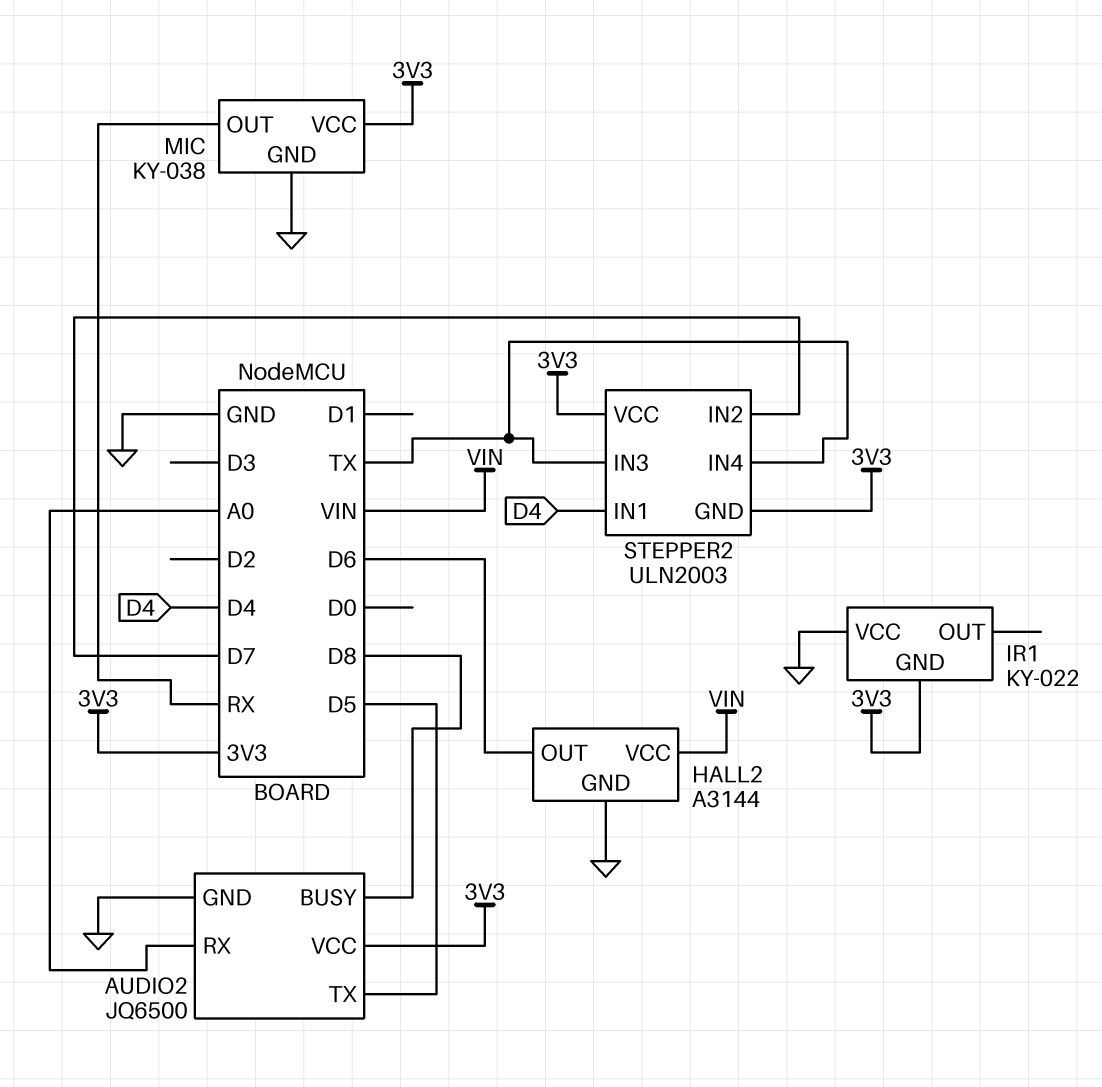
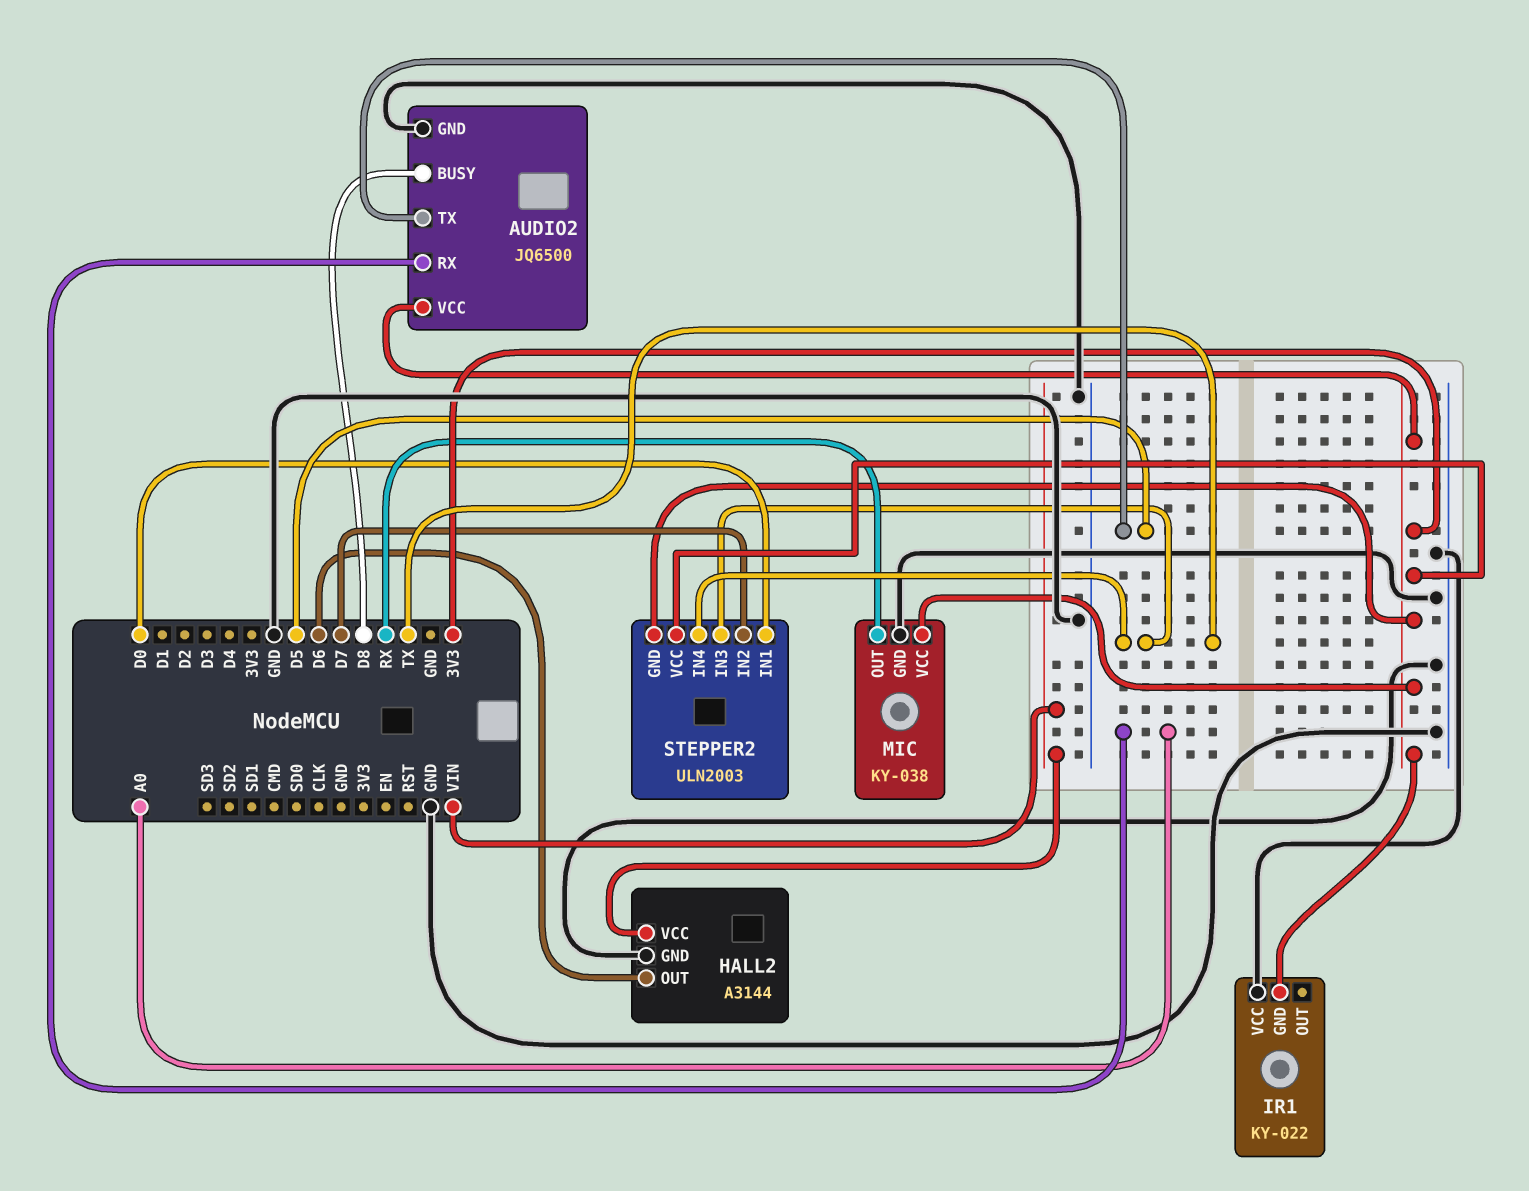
STEPPER2 pin IN1: D4 -> D0

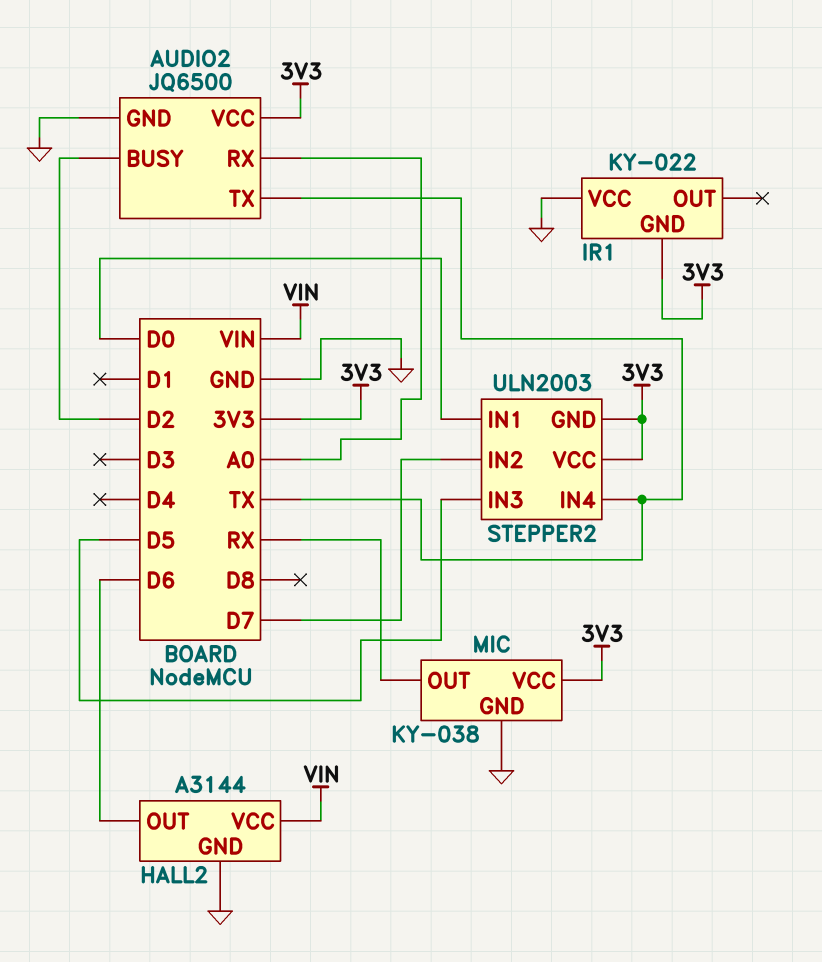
AUDIO2 pin BUSY: D8 -> D2
AUDIO2 pin TX: D5 -> TX
STEPPER2 pin IN3: TX -> D5

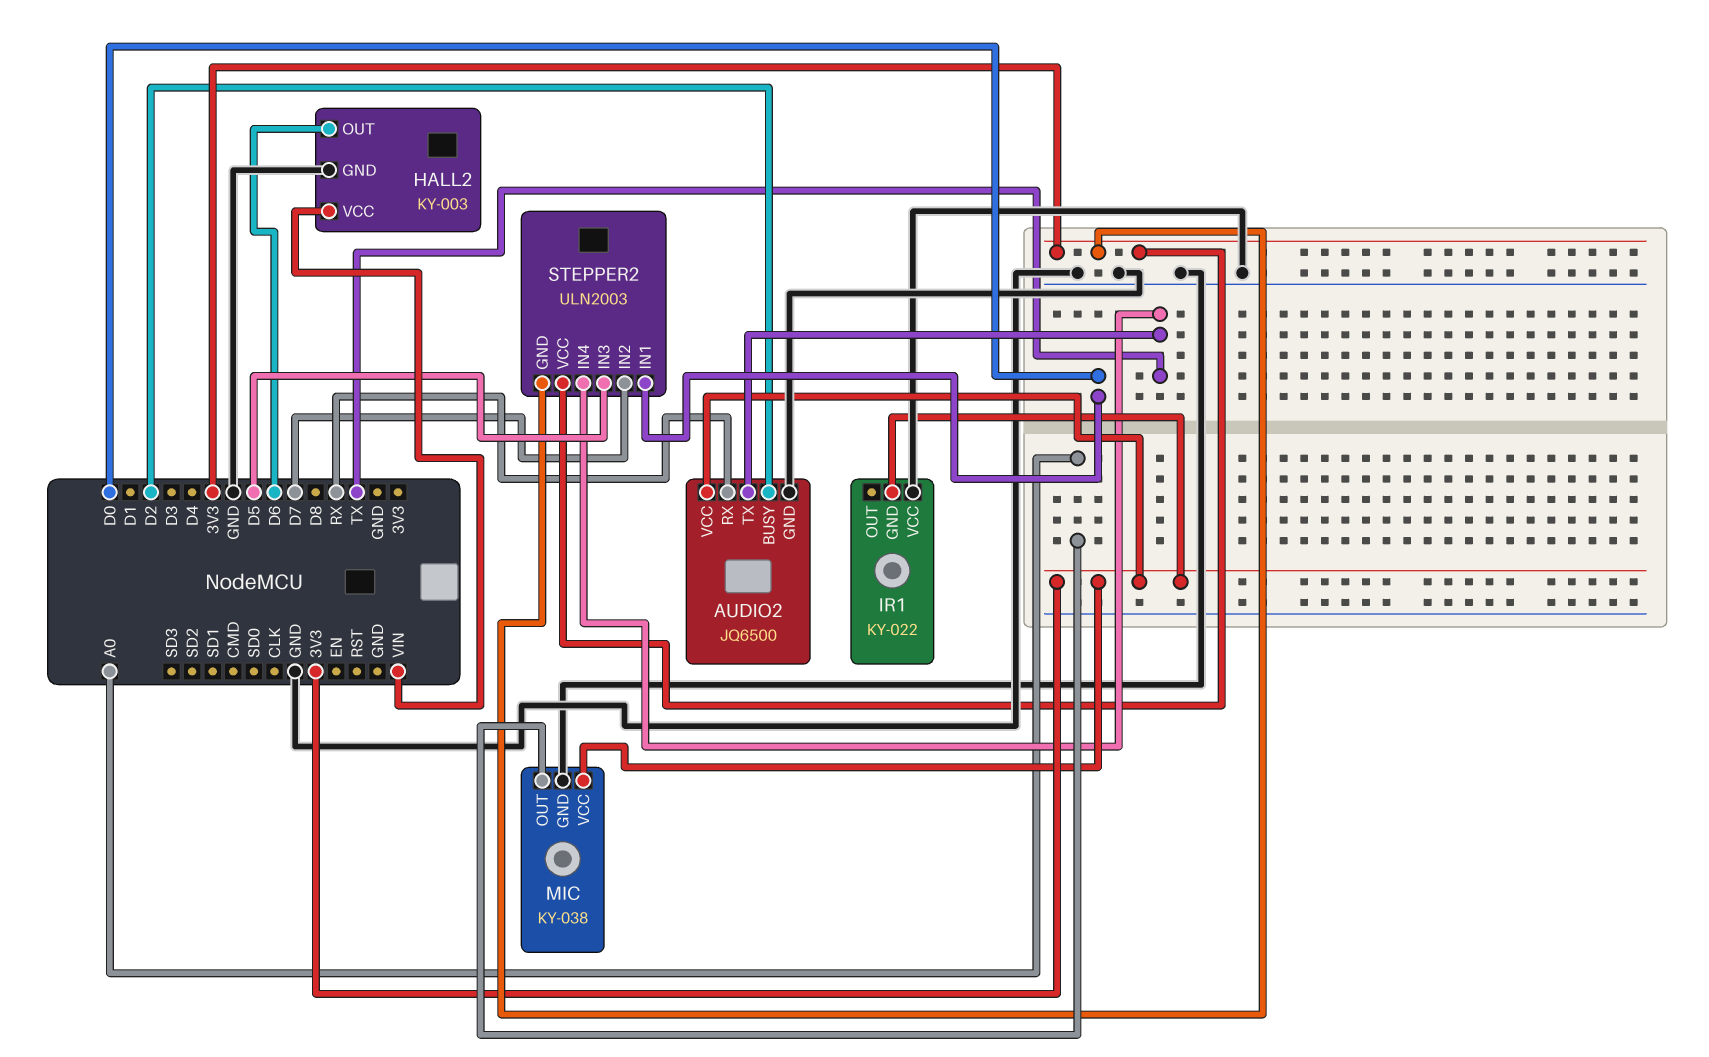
AUDIO2 pin RX: A0 -> RX
HALL2: A3144 -> KY-003
MIC pin OUT: RX -> A0

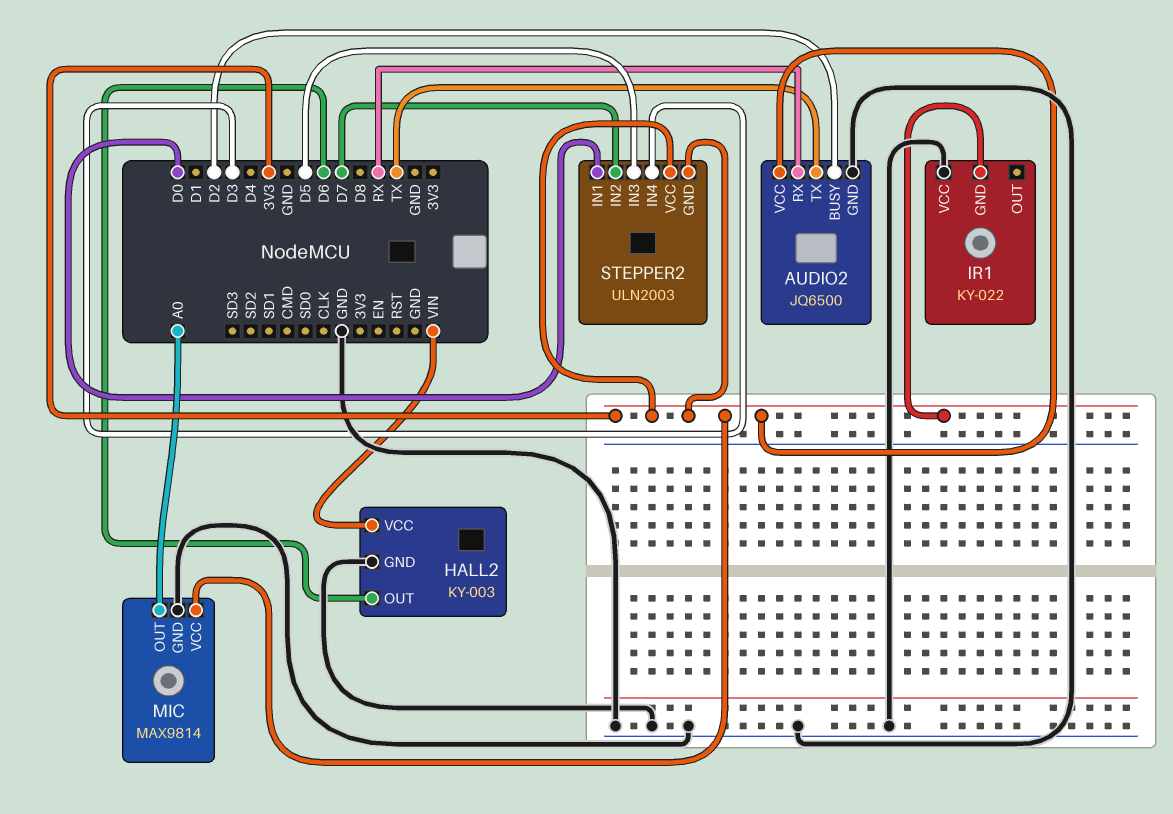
MIC: KY-038 -> MAX9814
STEPPER2 pin IN4: TX -> D3

